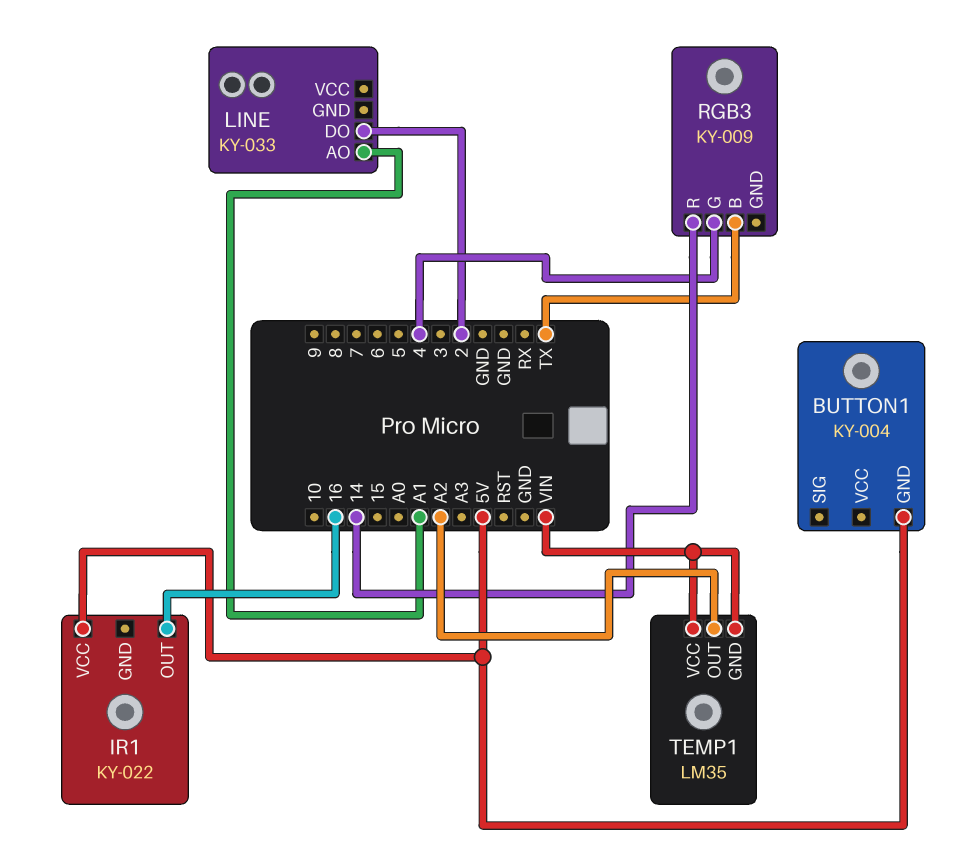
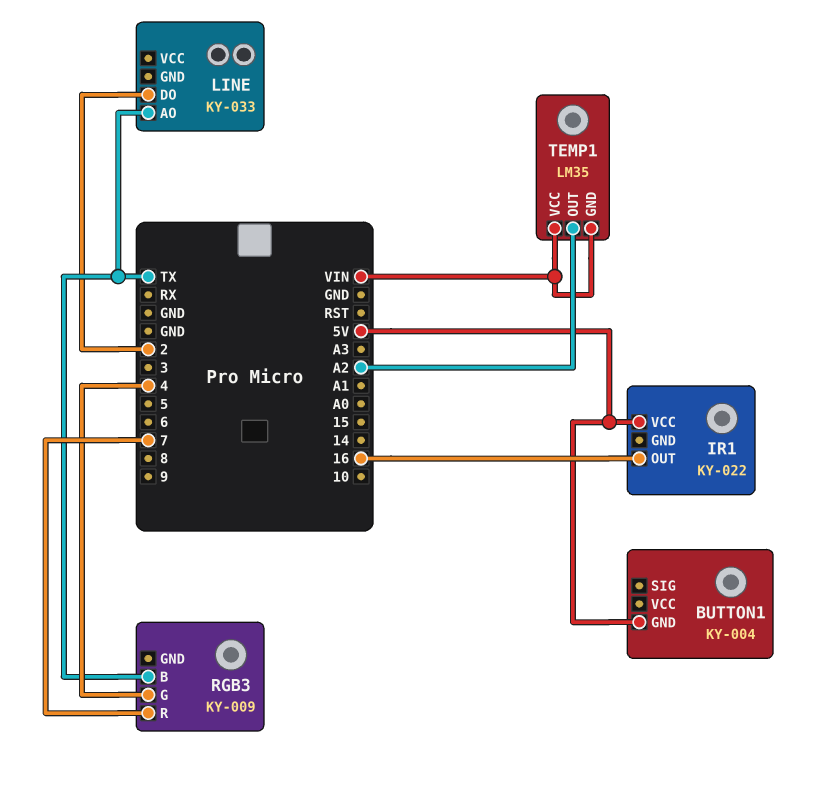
LINE pin AO: A1 -> TX
RGB3 pin R: 14 -> 7

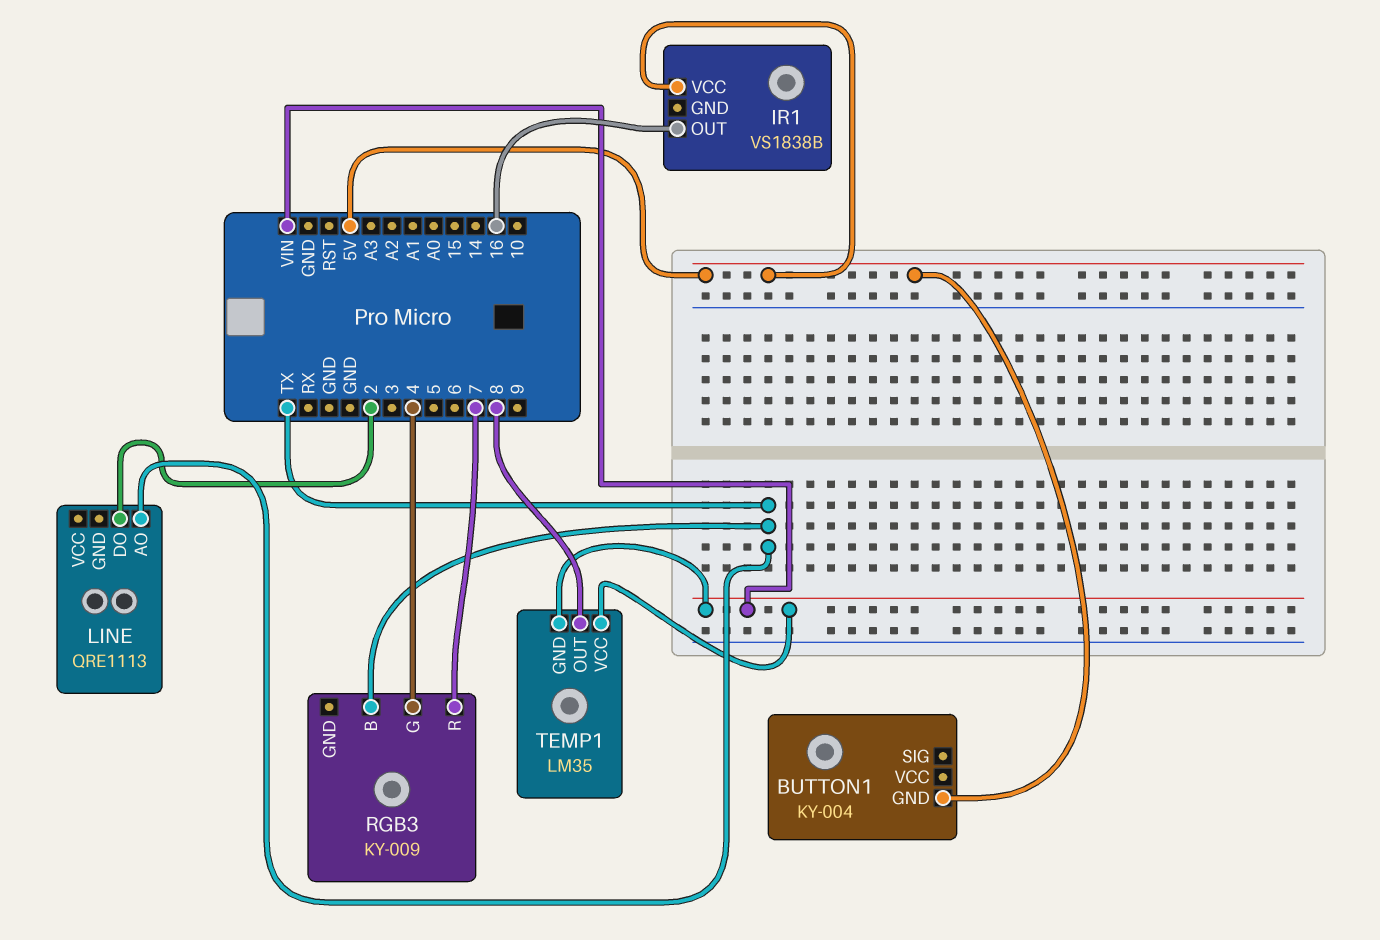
IR1: KY-022 -> VS1838B
LINE: KY-033 -> QRE1113
TEMP1 pin OUT: A2 -> 8

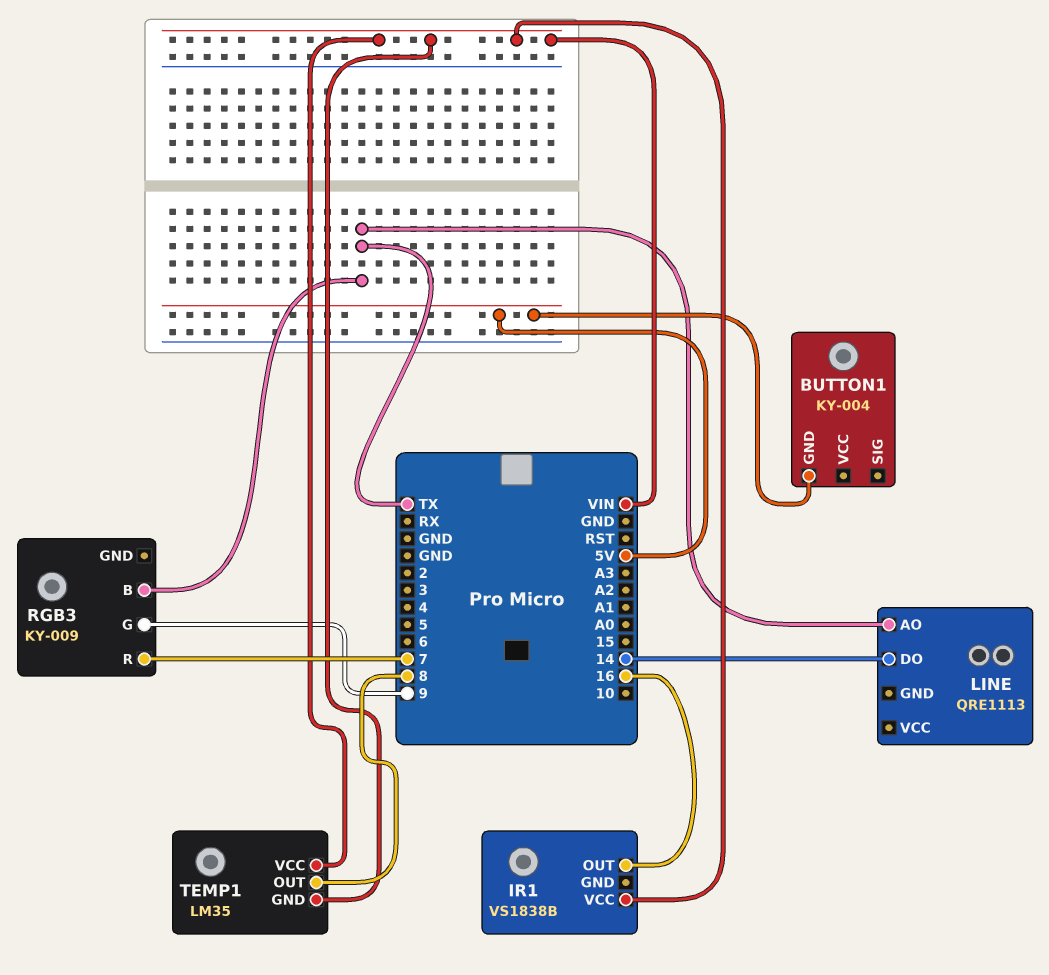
IR1 pin VCC: 5V -> VIN
LINE pin DO: 2 -> 14
RGB3 pin G: 4 -> 9

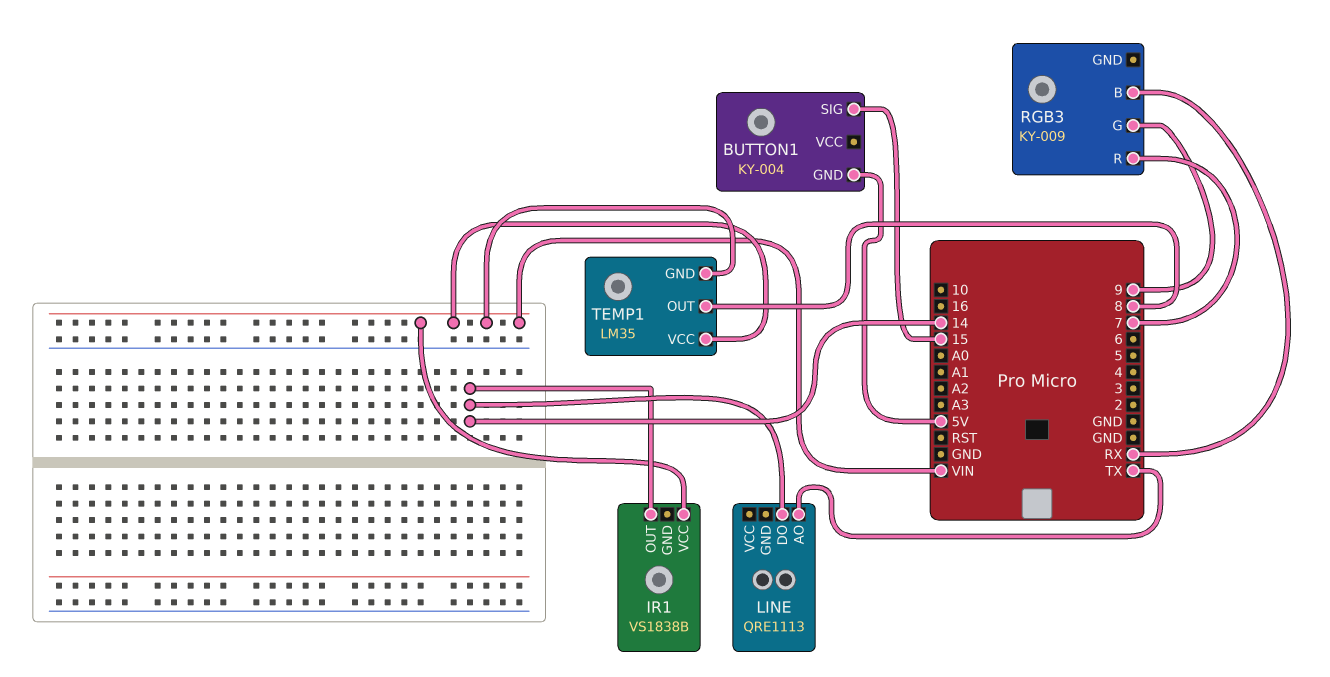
BUTTON1 pin SIG: none -> 15
IR1 pin OUT: 16 -> 14
RGB3 pin B: TX -> RX

